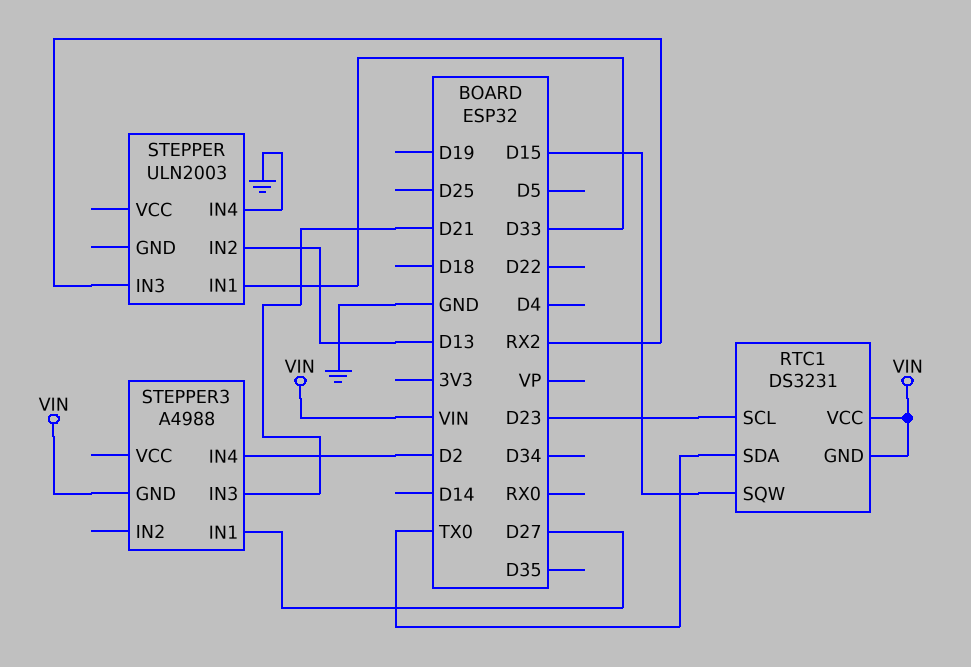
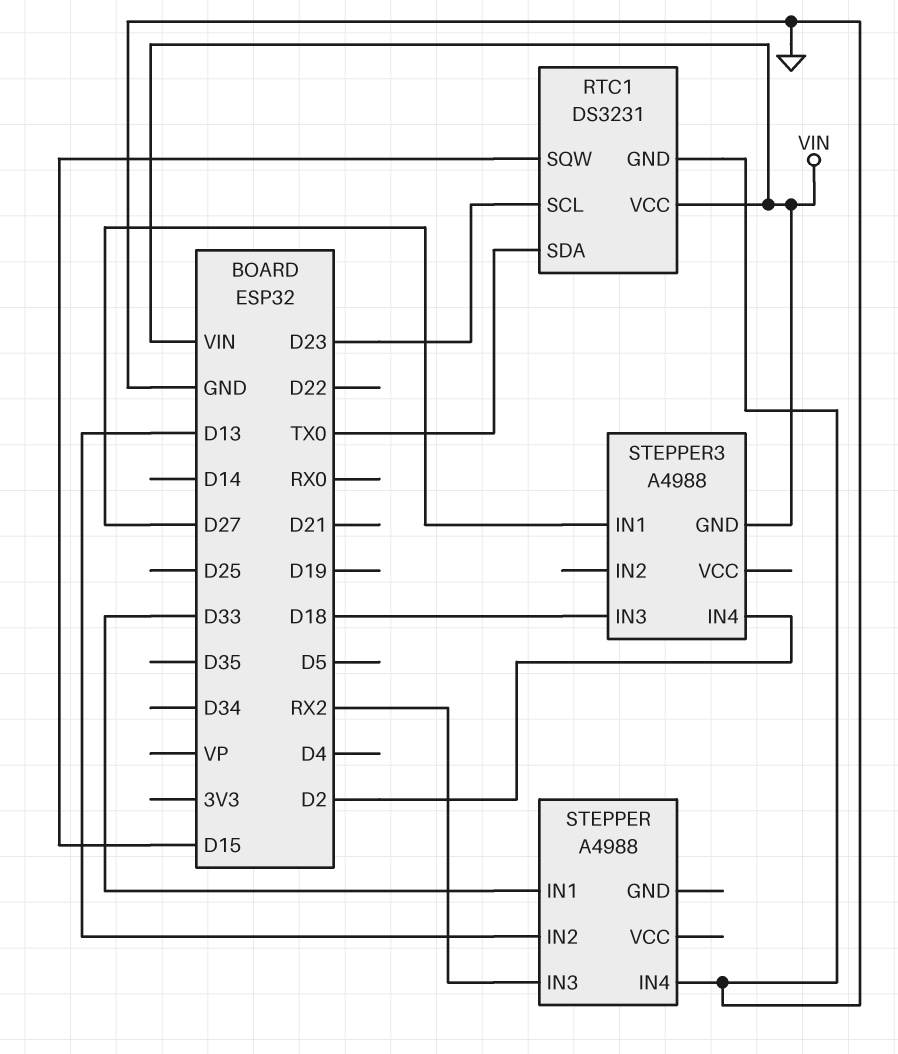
RTC1 pin GND: VIN -> GND
STEPPER: ULN2003 -> A4988
STEPPER3 pin IN3: D21 -> D18

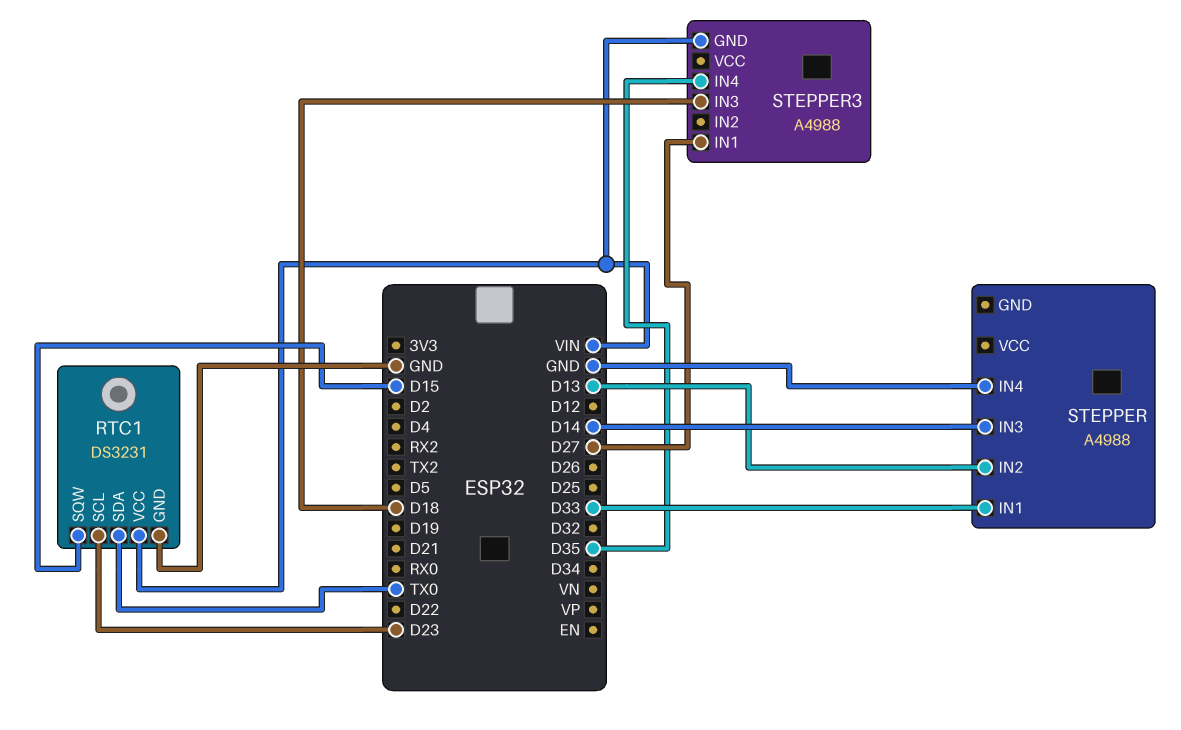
STEPPER pin IN3: RX2 -> D14
STEPPER3 pin IN4: D2 -> D35

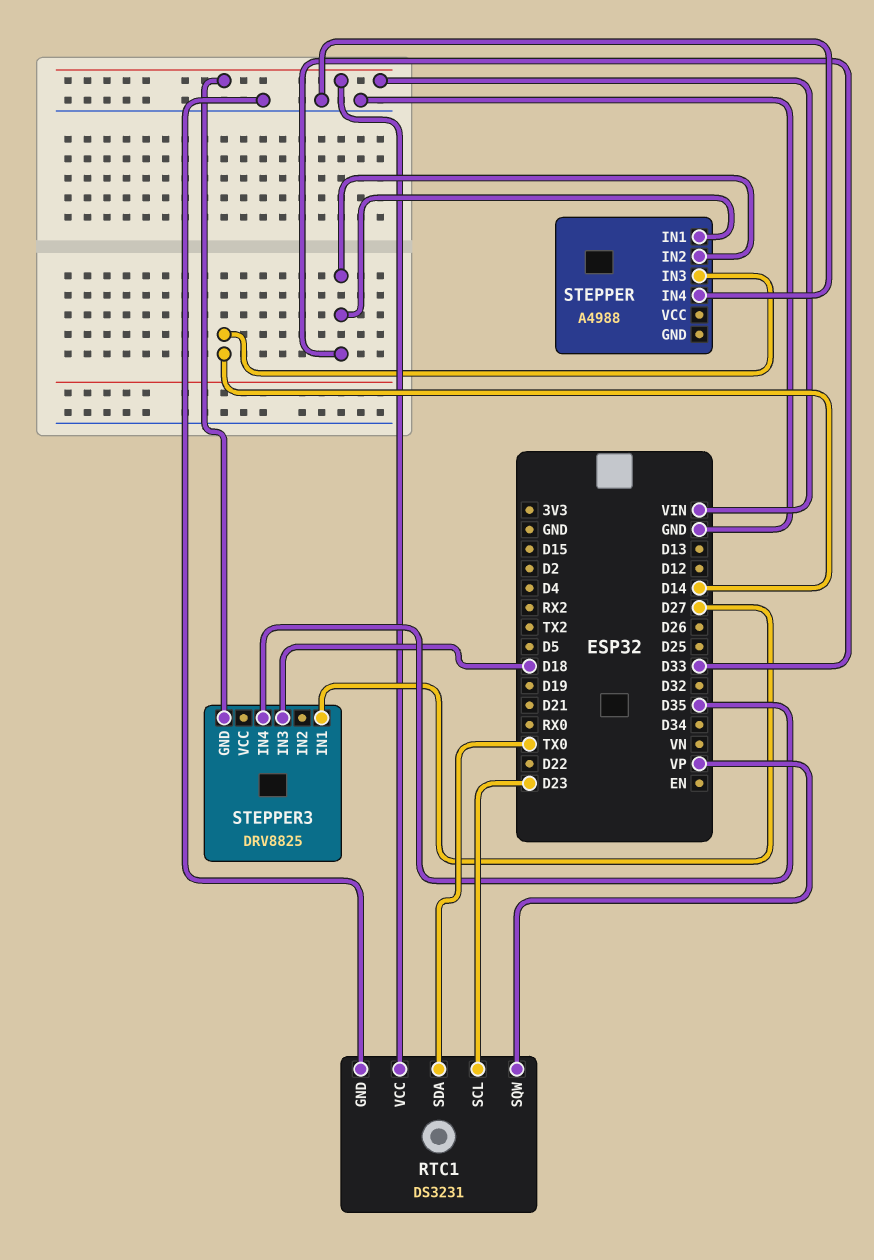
RTC1 pin SQW: D15 -> VP
STEPPER pin IN2: D13 -> D33
STEPPER3: A4988 -> DRV8825

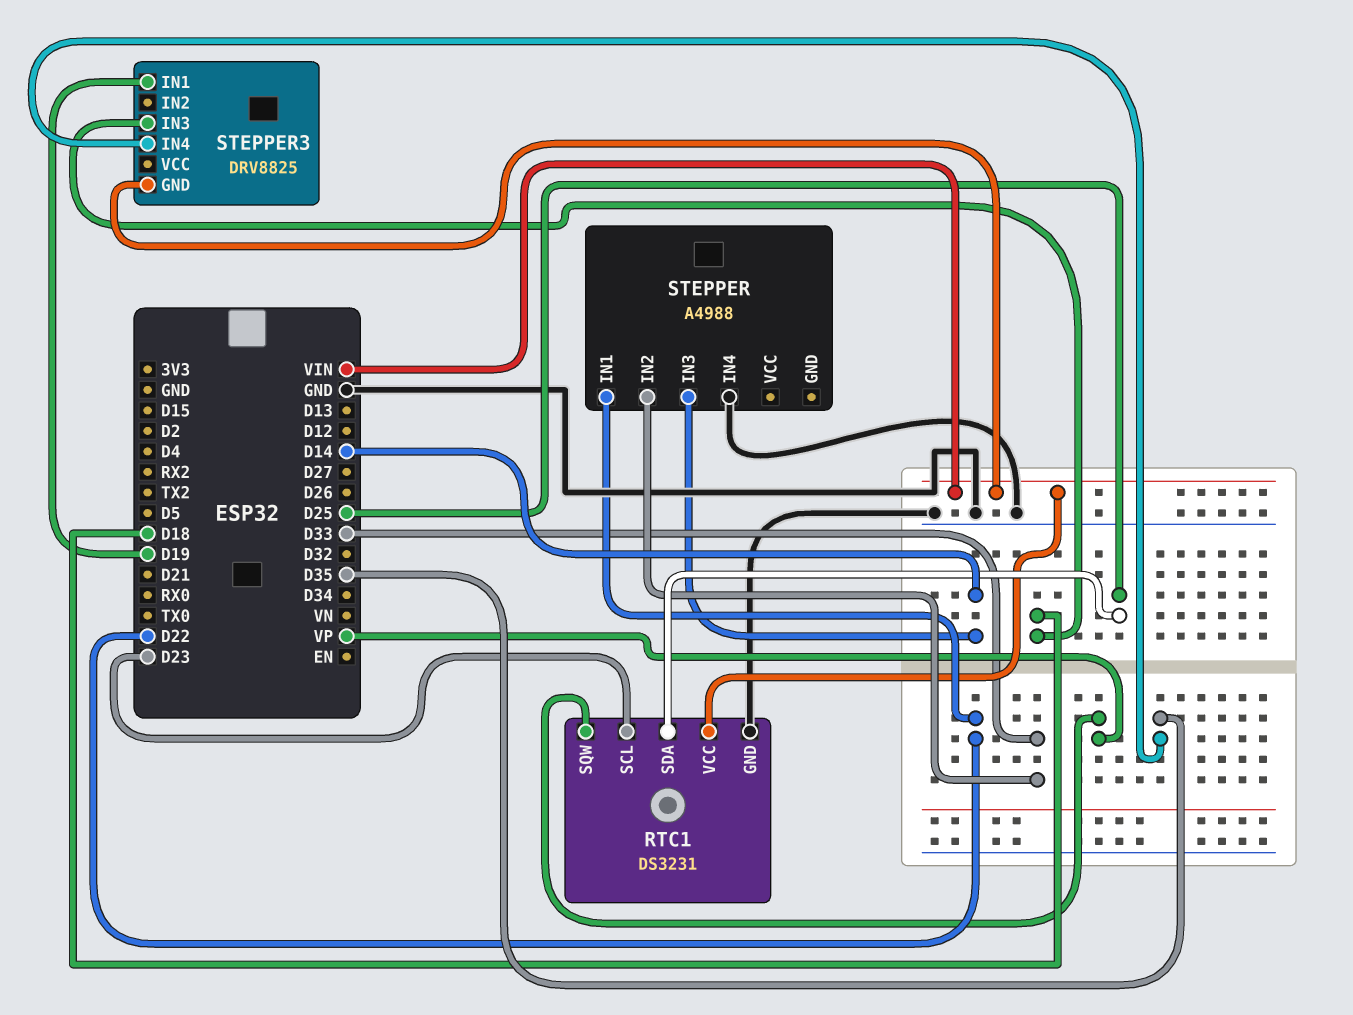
RTC1 pin SDA: TX0 -> D25
STEPPER pin IN1: D33 -> D22
STEPPER3 pin IN1: D27 -> D19

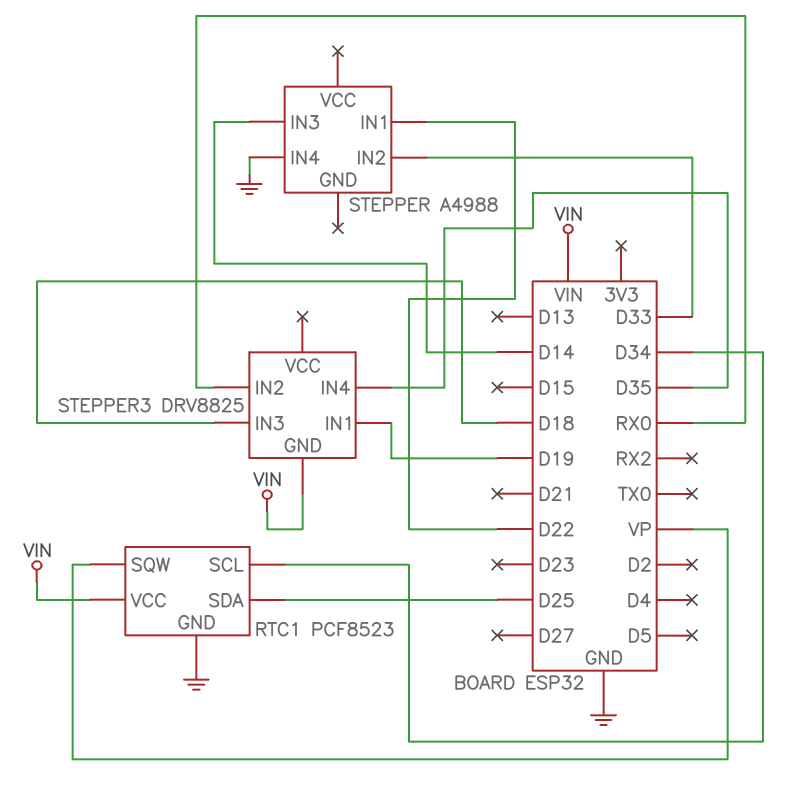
RTC1: DS3231 -> PCF8523
RTC1 pin SCL: D23 -> D34
STEPPER3 pin IN2: none -> RX0

